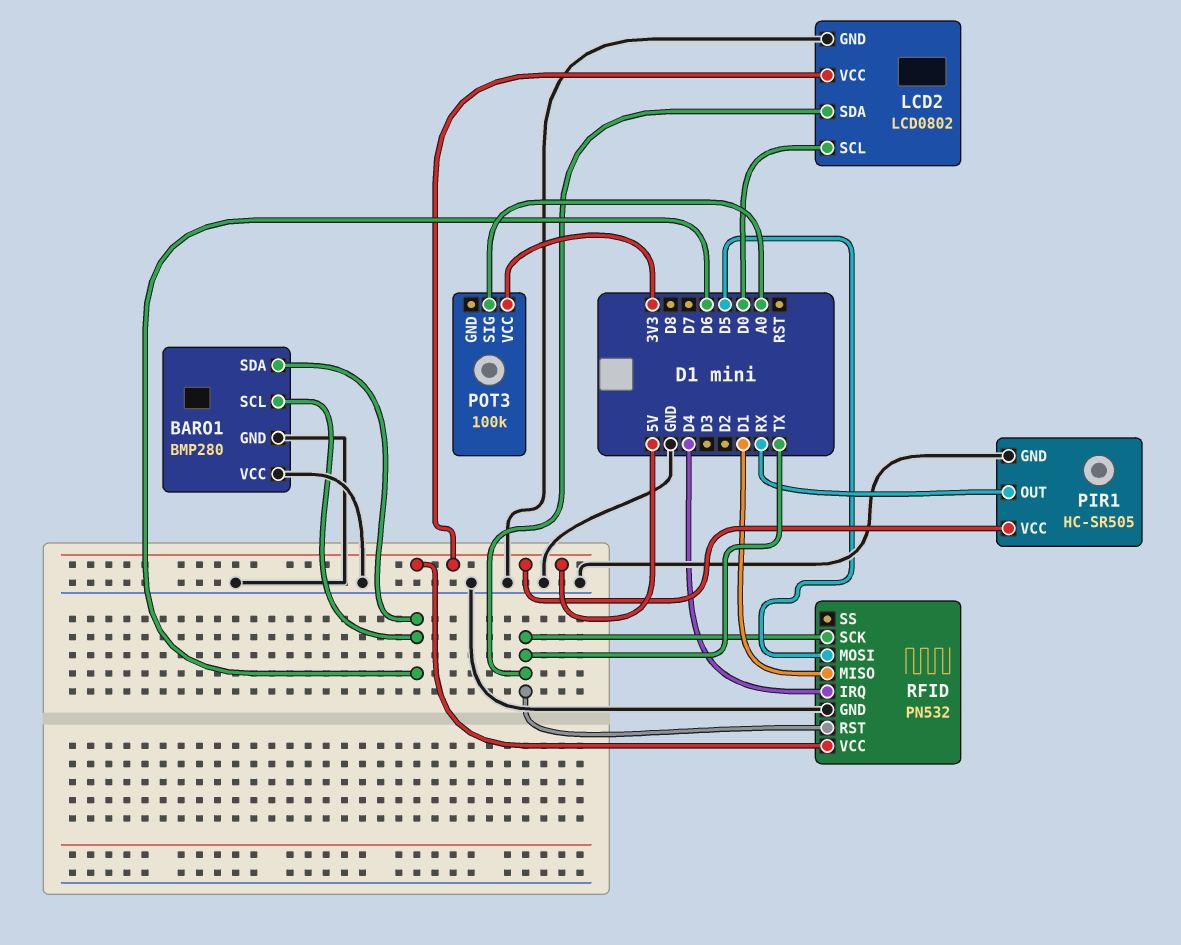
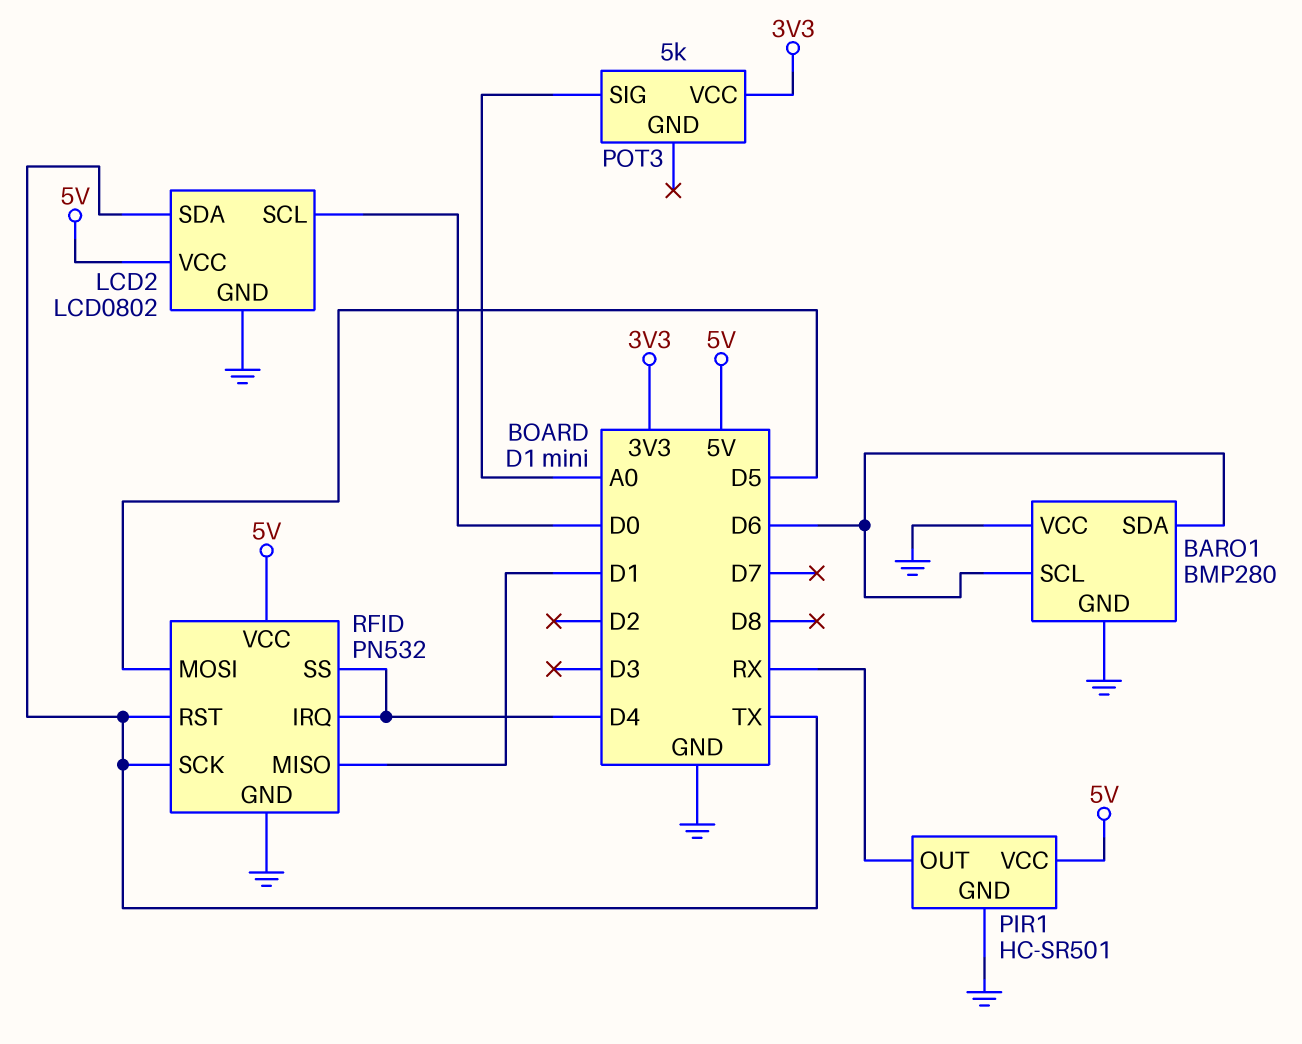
PIR1: HC-SR505 -> HC-SR501
POT3: 100k -> 5k
RFID pin SS: none -> D4

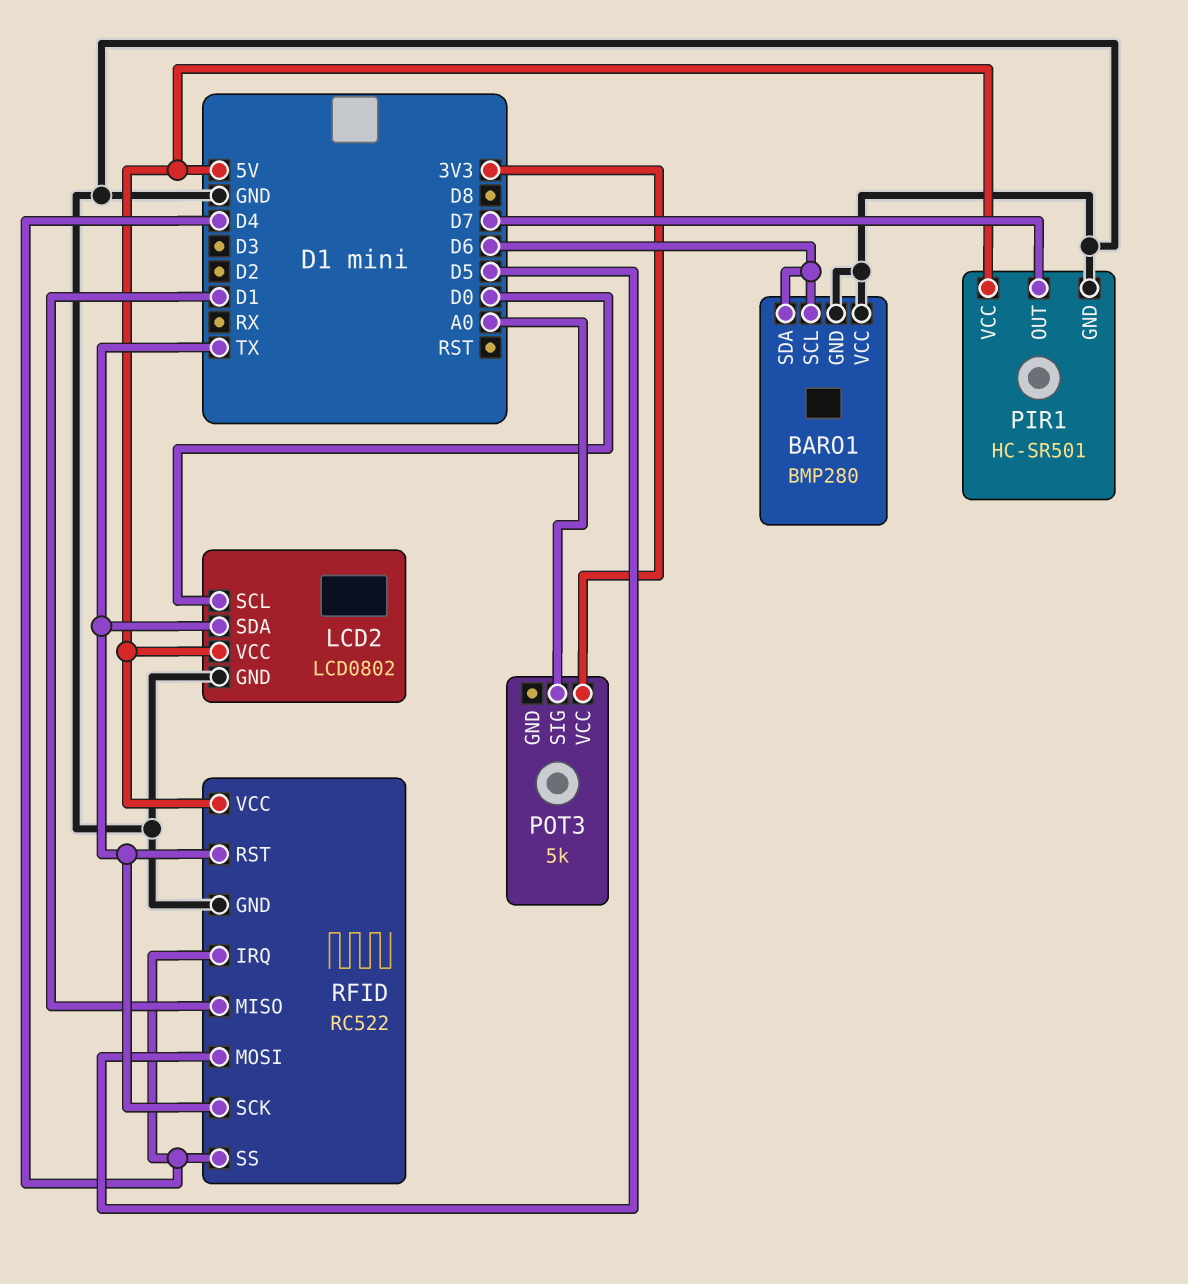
PIR1 pin OUT: RX -> D7
RFID: PN532 -> RC522

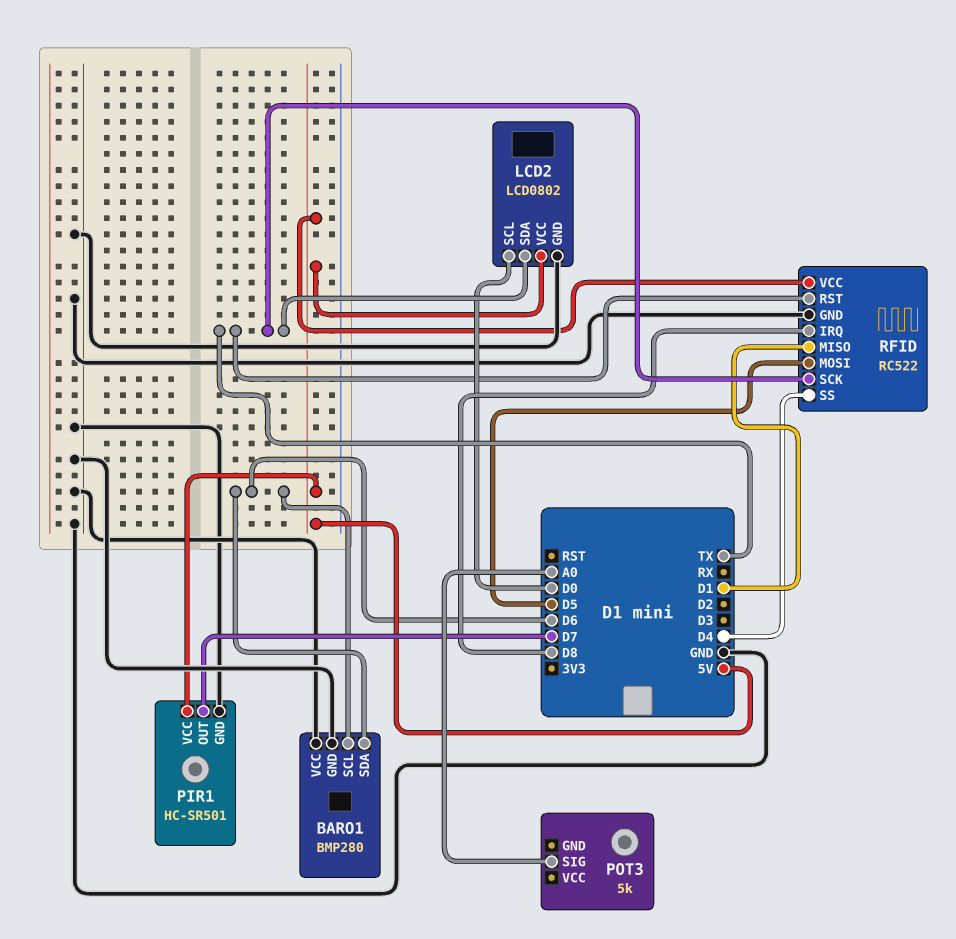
POT3 pin VCC: 3V3 -> none
RFID pin IRQ: D4 -> D8

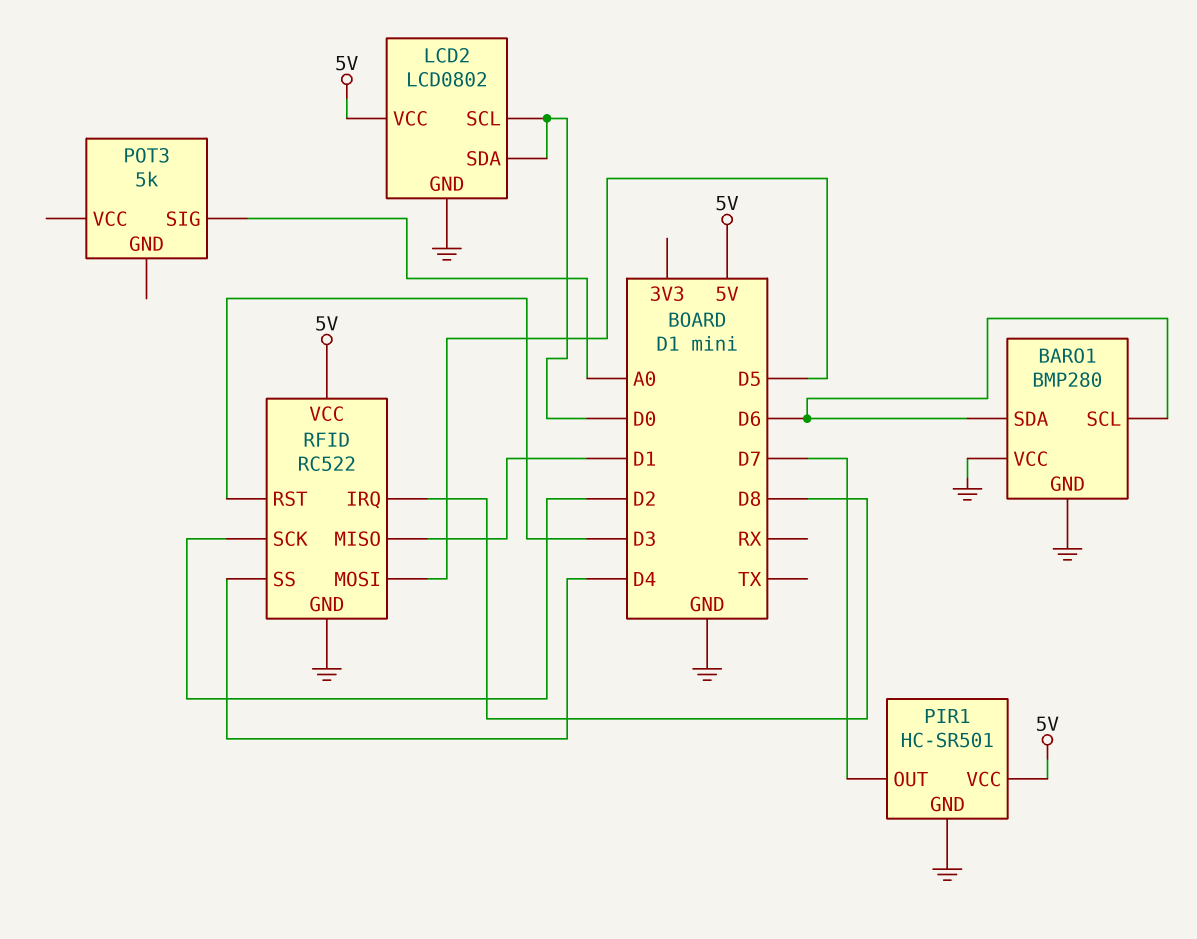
LCD2 pin SDA: TX -> D0
RFID pin RST: TX -> D3
RFID pin SCK: TX -> D2

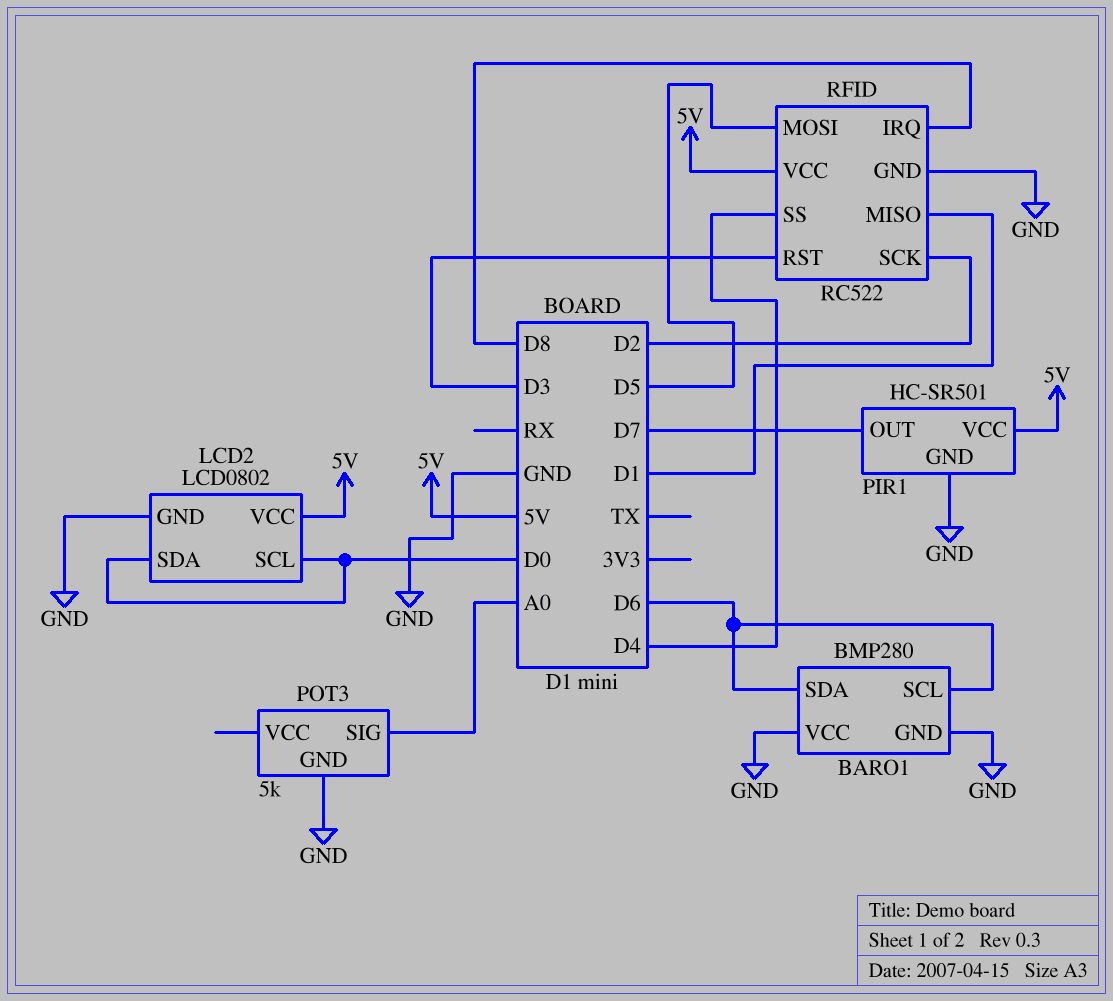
POT3 pin GND: none -> GND

